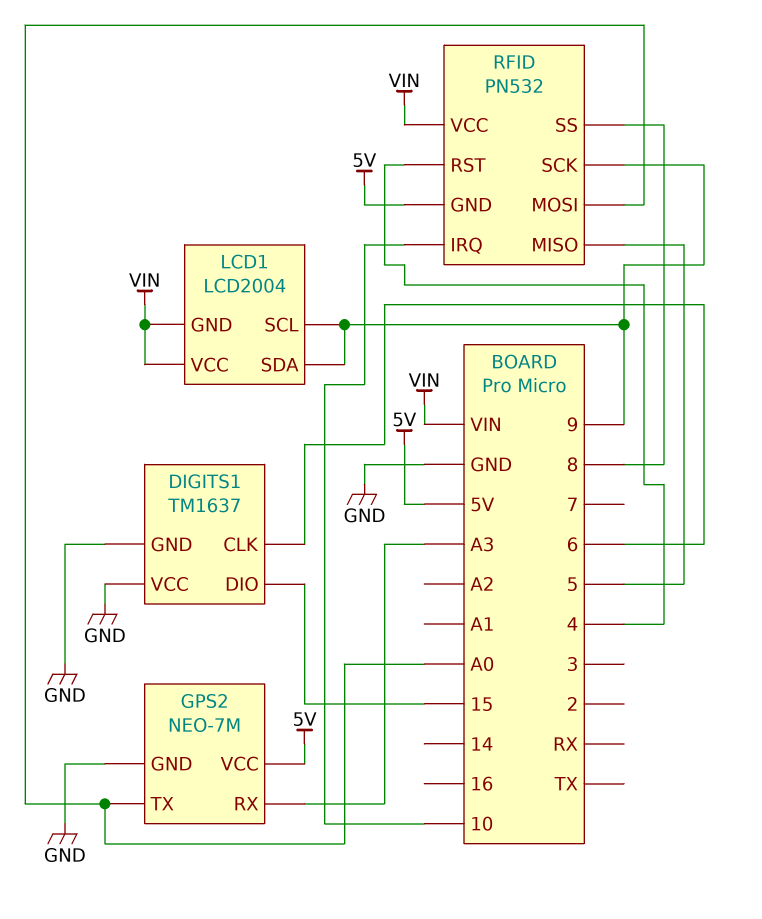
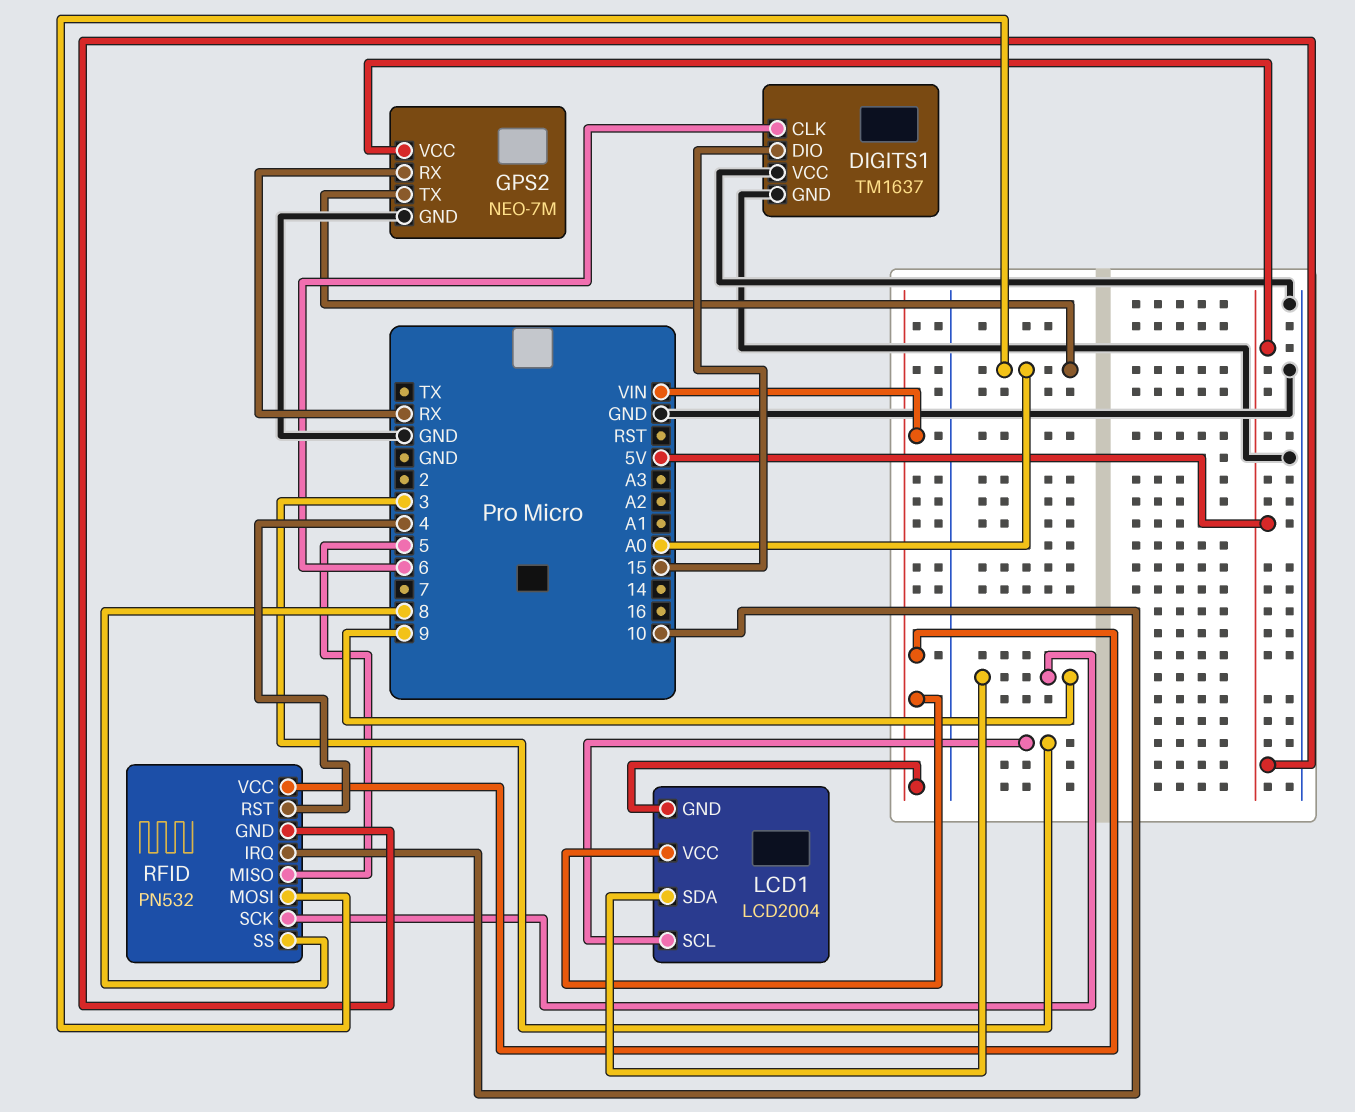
GPS2 pin RX: A3 -> RX
LCD1 pin SCL: 9 -> 3

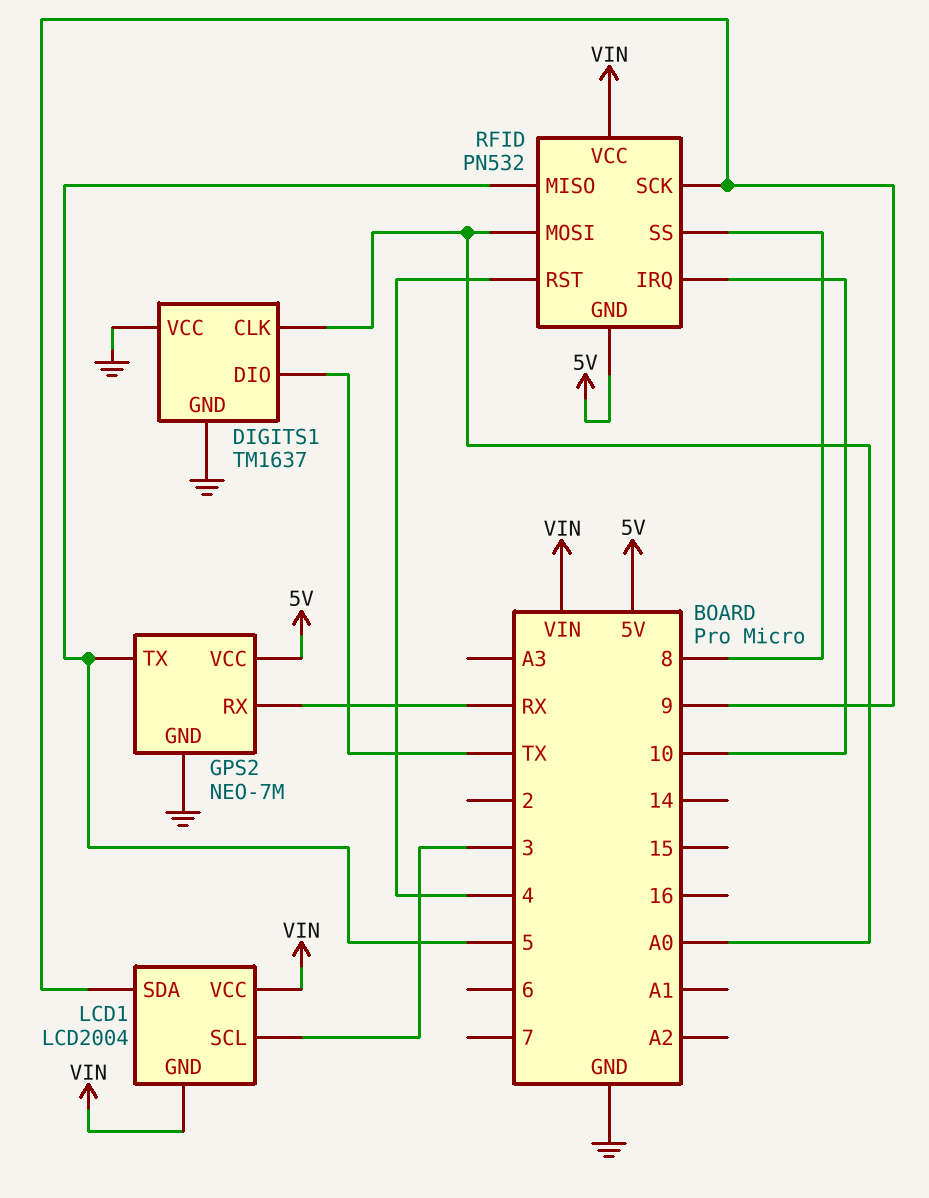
DIGITS1 pin CLK: 6 -> A0
DIGITS1 pin DIO: 15 -> TX
GPS2 pin TX: A0 -> 5

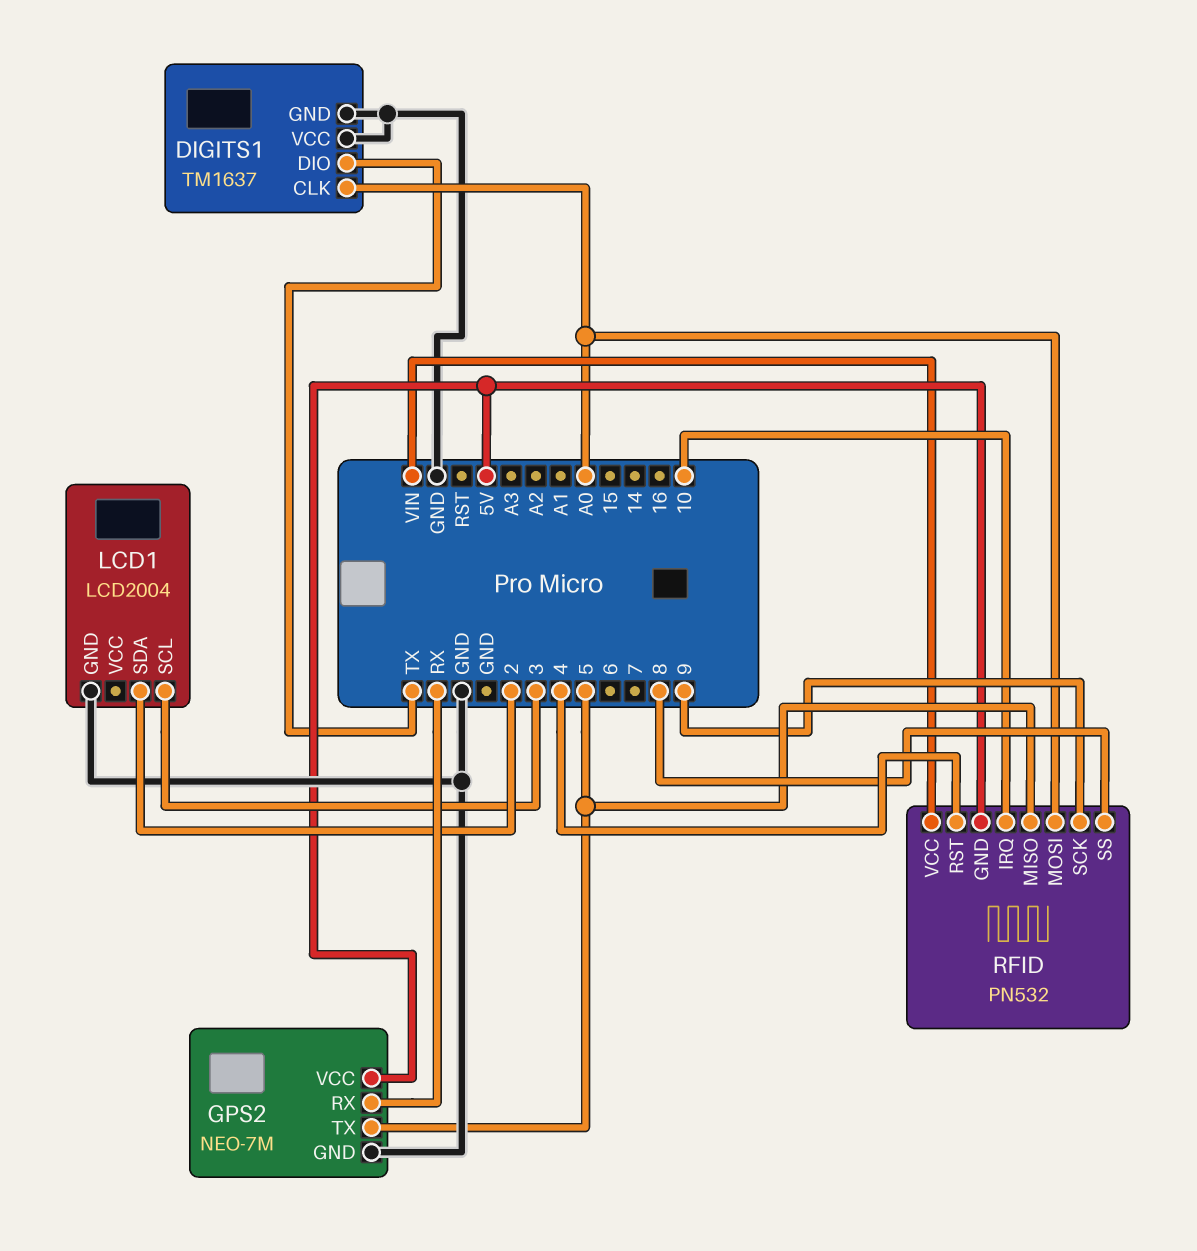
LCD1 pin GND: VIN -> GND
LCD1 pin SDA: 9 -> 2
LCD1 pin VCC: VIN -> none

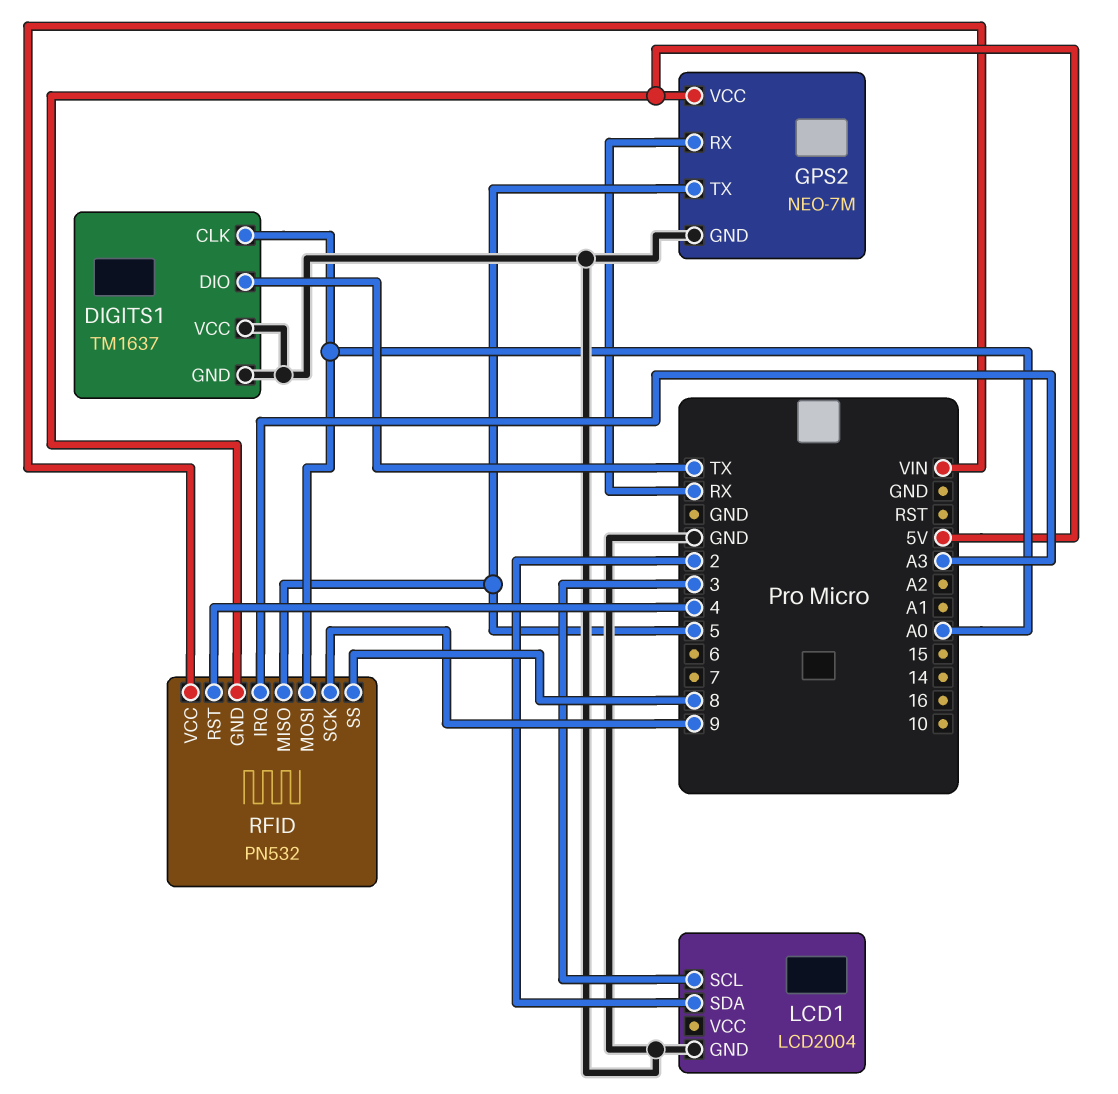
RFID pin IRQ: 10 -> A3

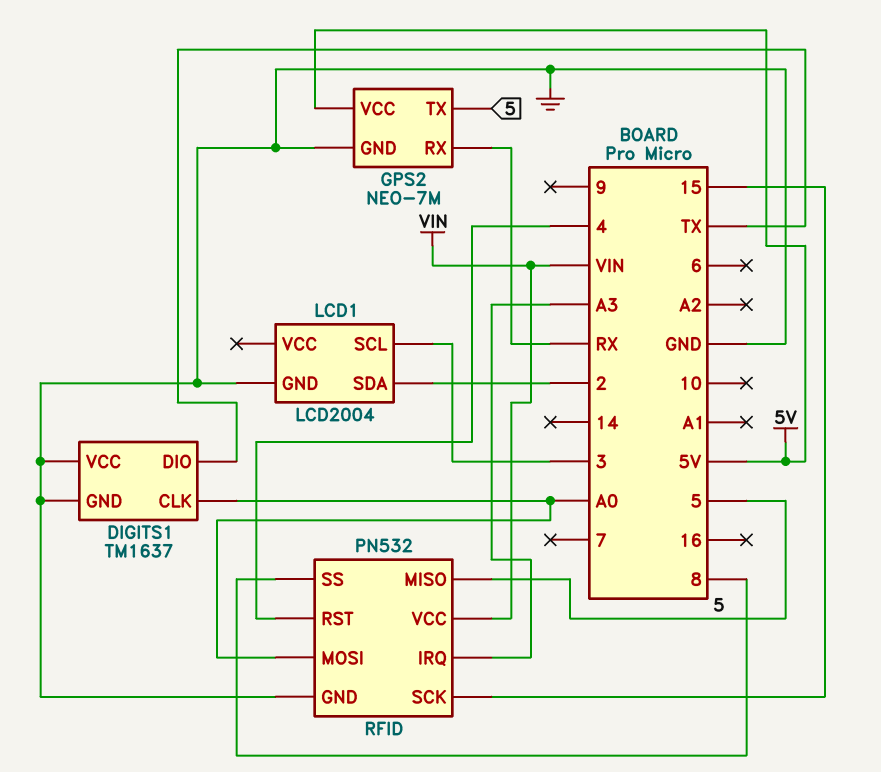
RFID pin GND: 5V -> GND
RFID pin SCK: 9 -> 15

